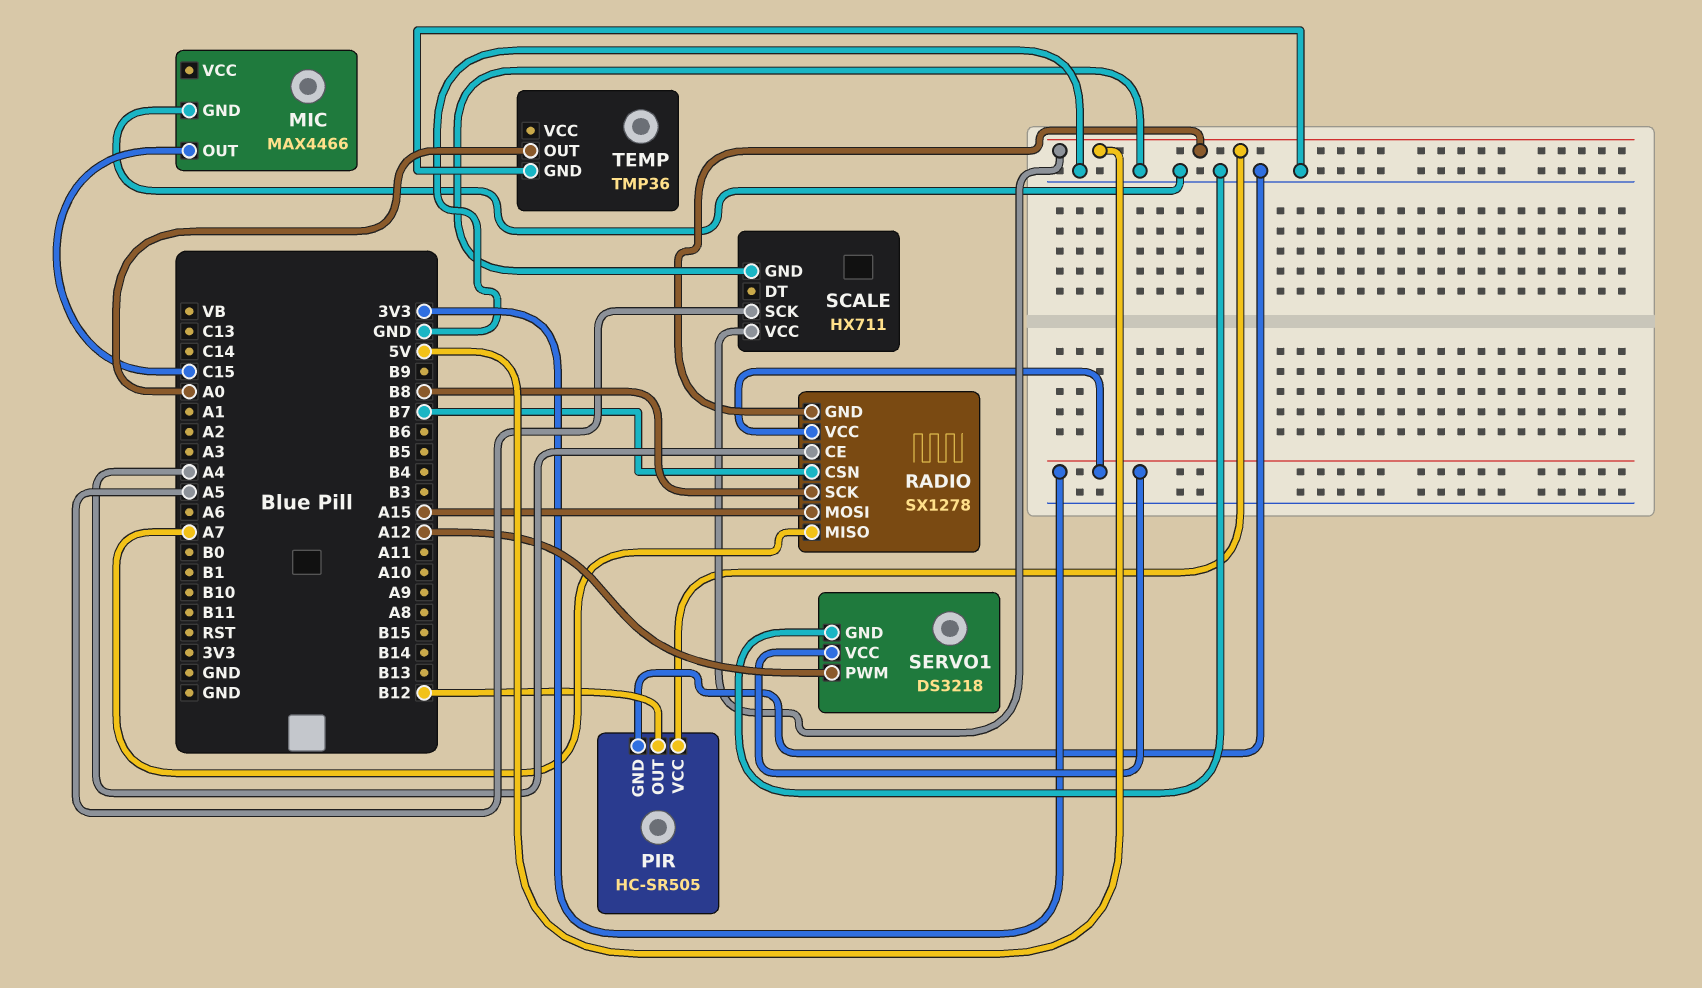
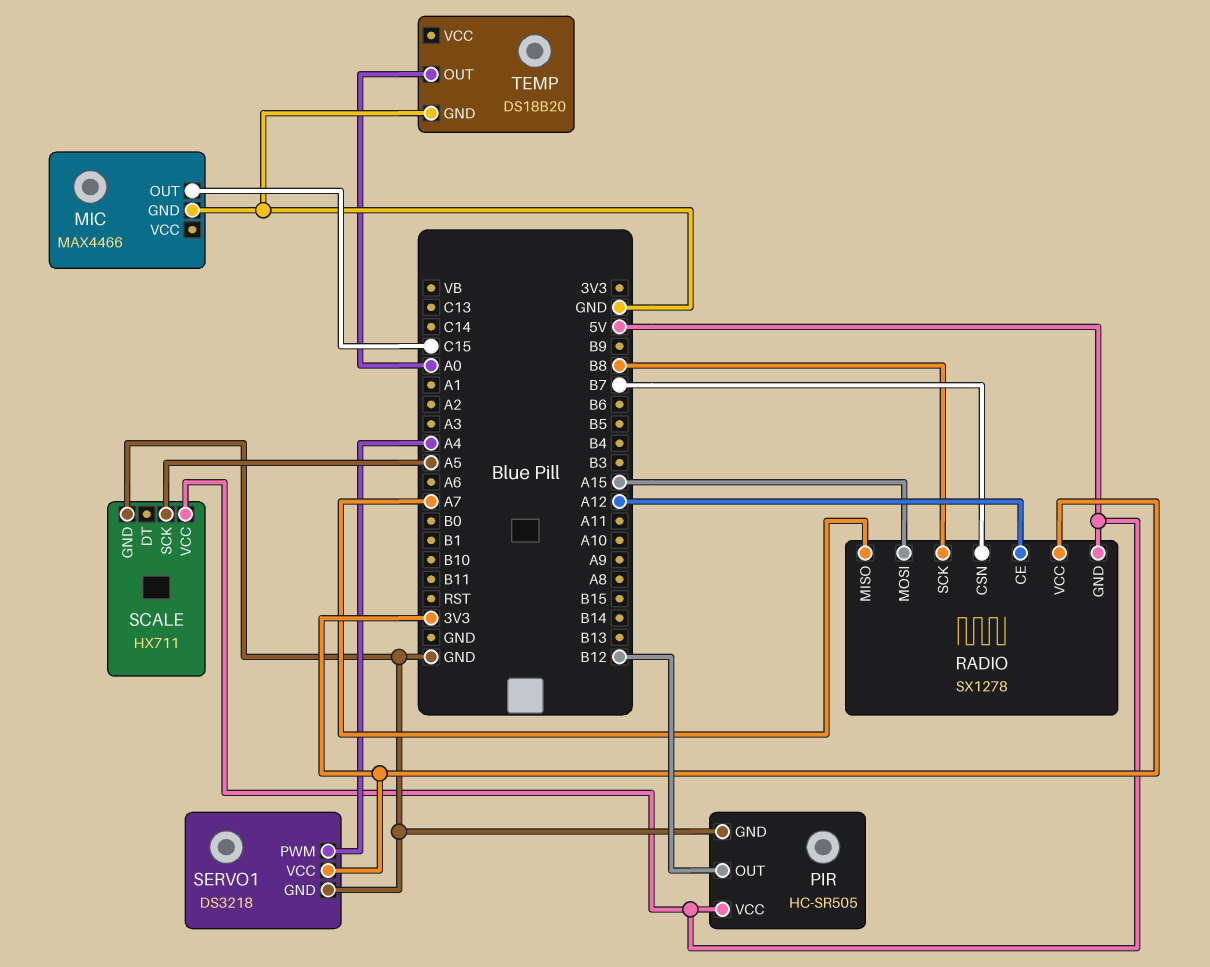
RADIO pin CE: A4 -> A12
SERVO1 pin PWM: A12 -> A4
TEMP: TMP36 -> DS18B20

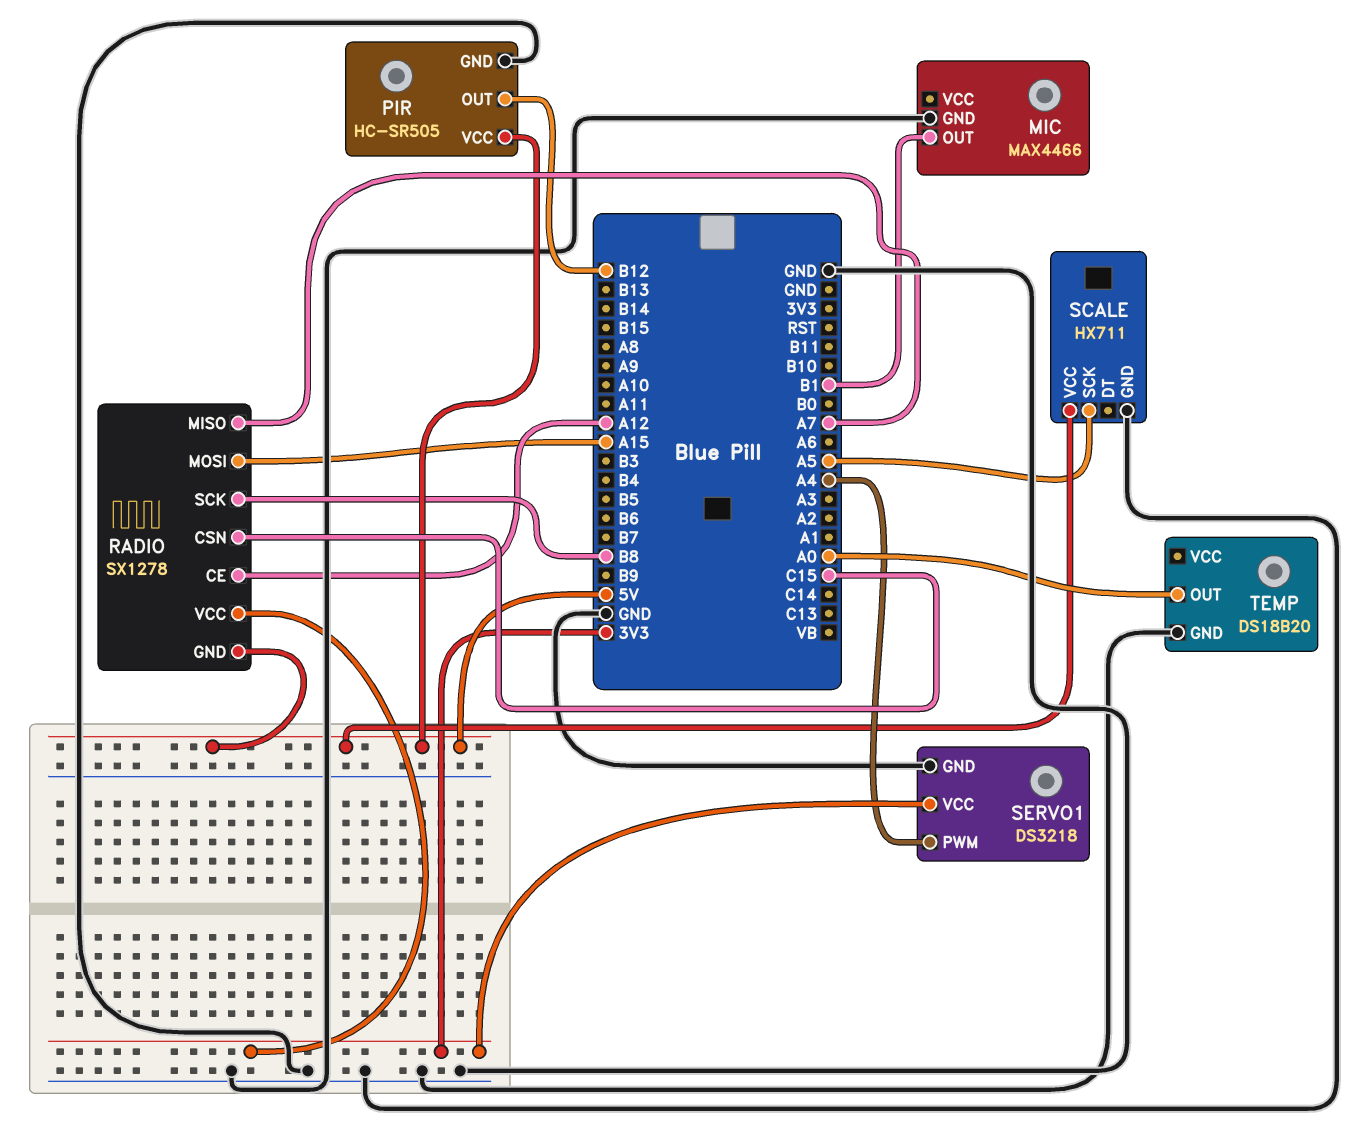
MIC pin OUT: C15 -> B1
RADIO pin CSN: B7 -> C15

